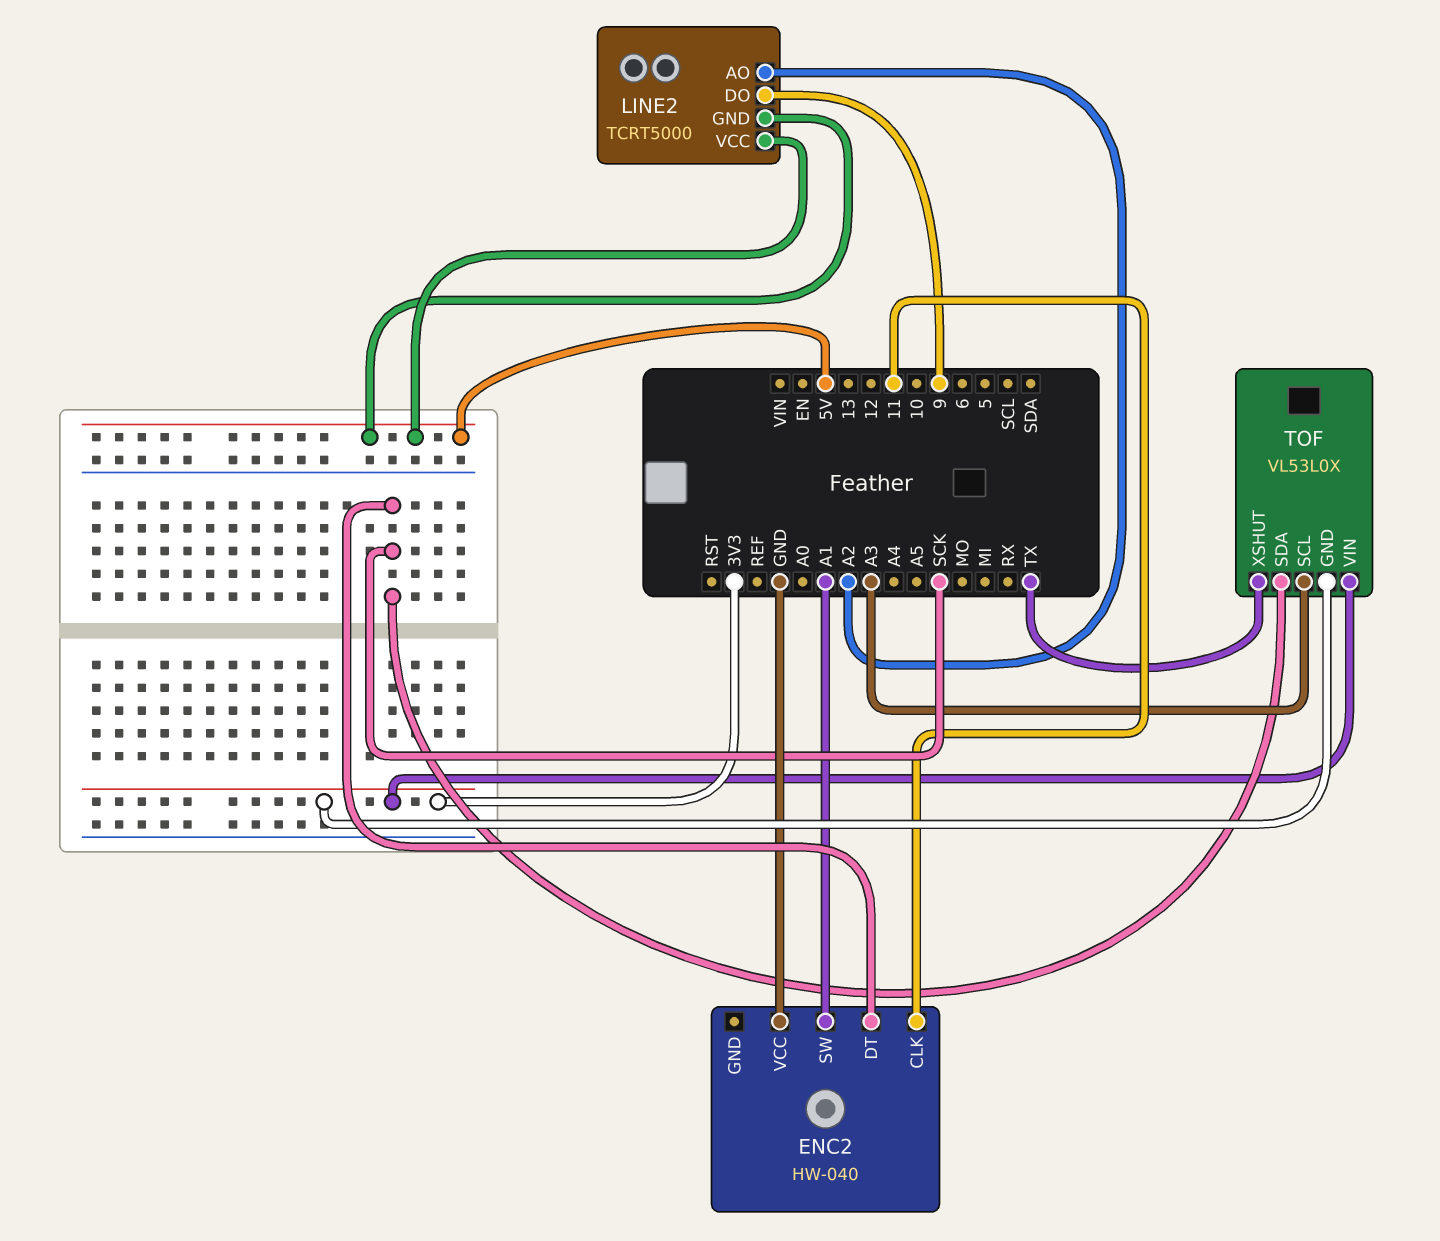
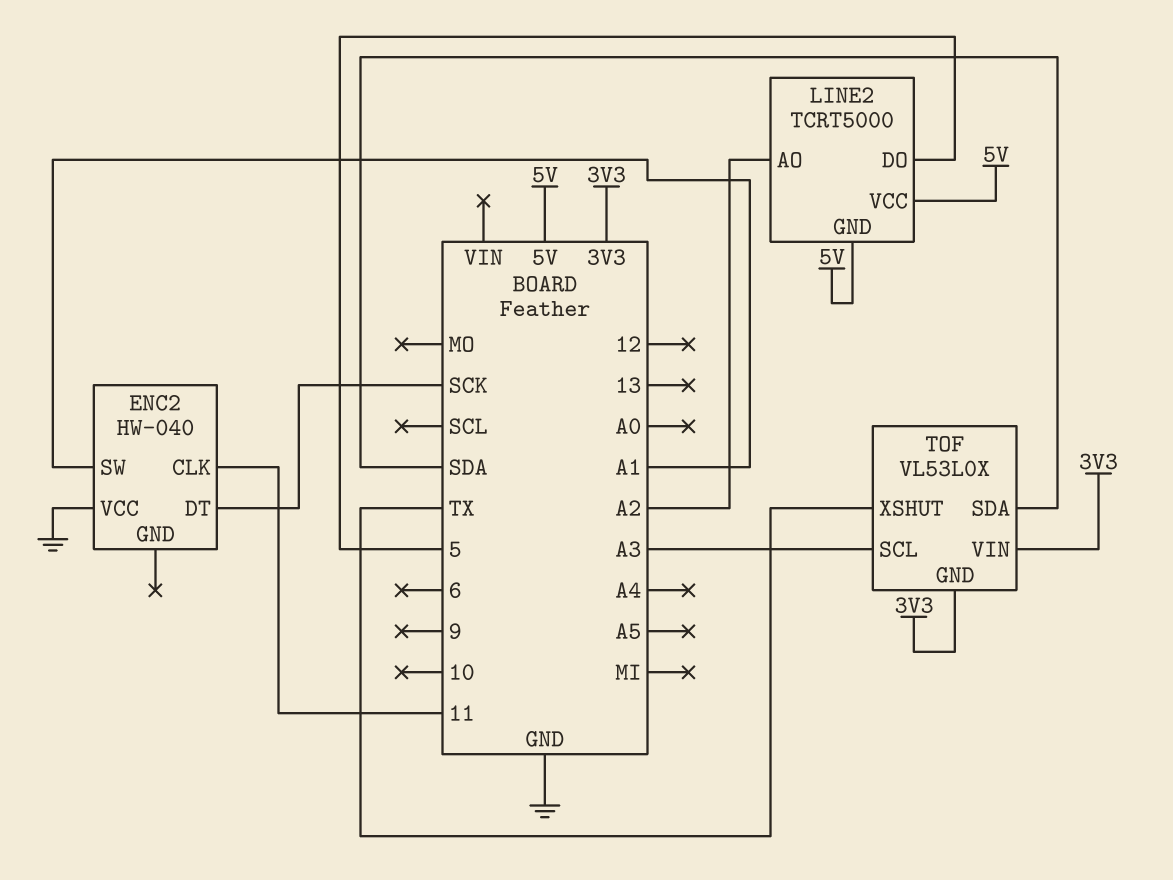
LINE2 pin DO: 9 -> 5
TOF pin SDA: SCK -> SDA

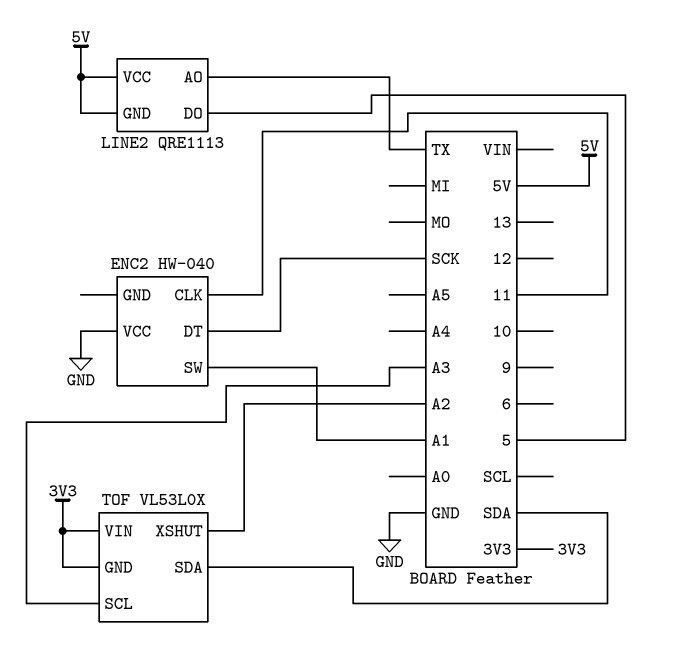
LINE2: TCRT5000 -> QRE1113
LINE2 pin AO: A2 -> TX
TOF pin XSHUT: TX -> A2

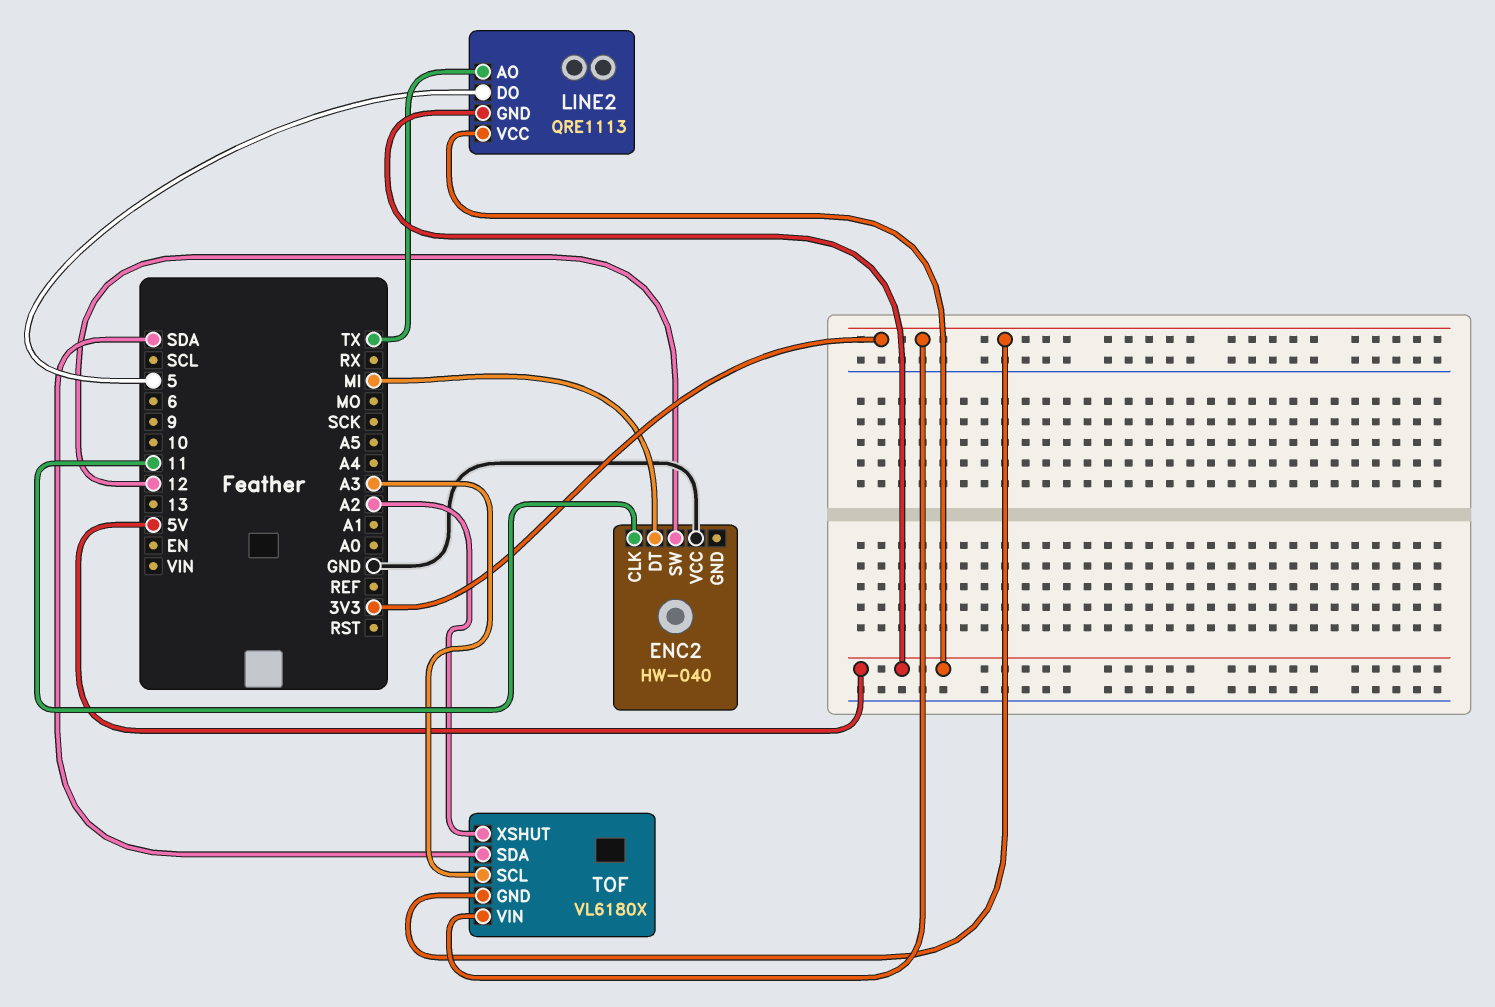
ENC2 pin DT: SCK -> MI
ENC2 pin SW: A1 -> 12
TOF: VL53L0X -> VL6180X

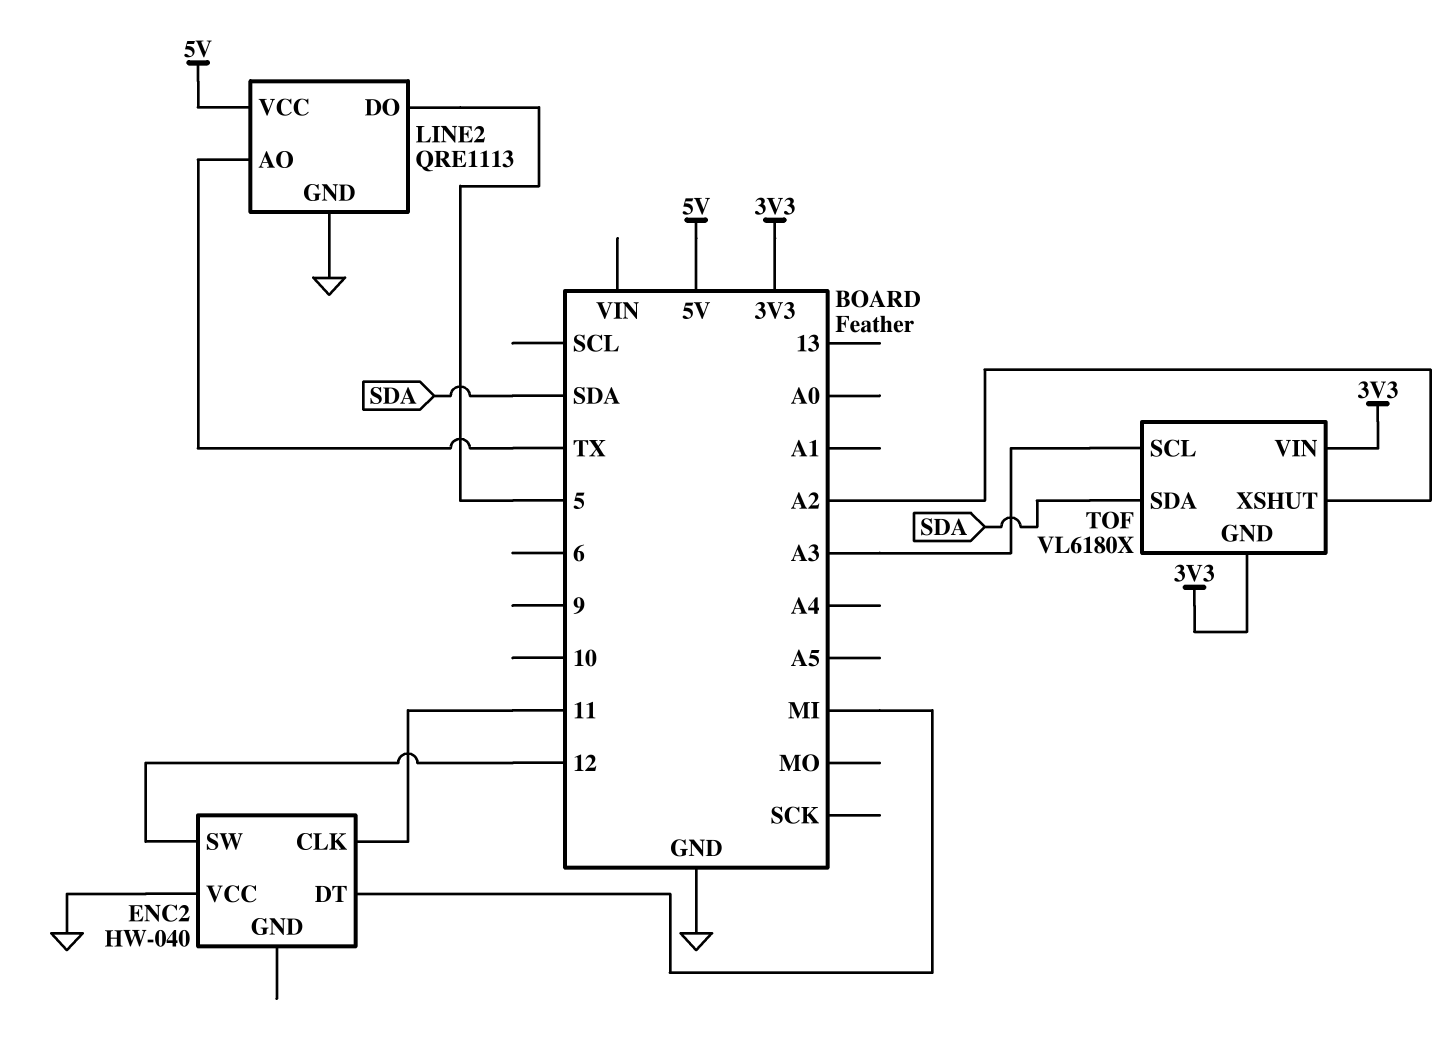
LINE2 pin GND: 5V -> GND

